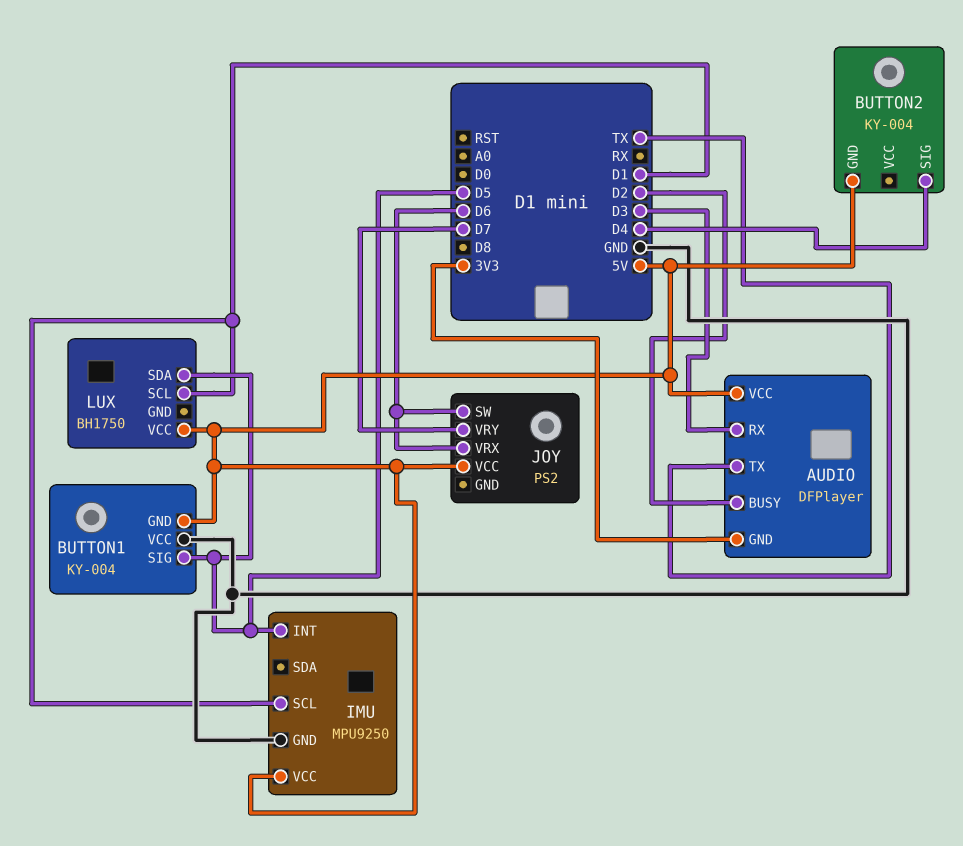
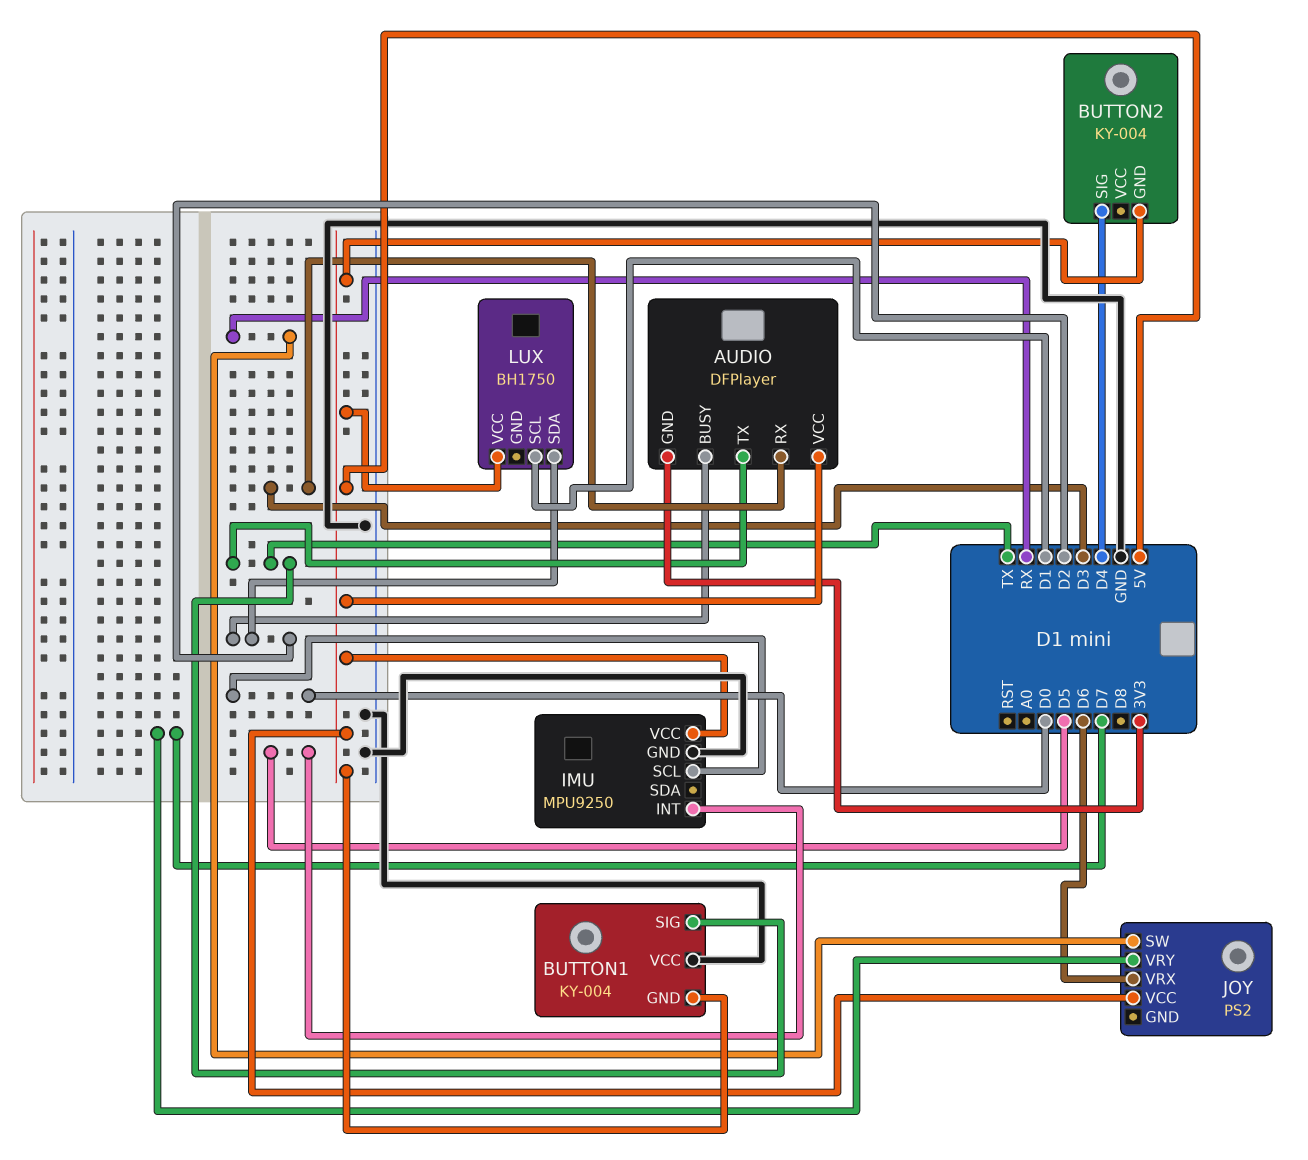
BUTTON1 pin SIG: D5 -> TX
IMU pin SCL: D1 -> D0
JOY pin SW: D6 -> RX
LUX pin SDA: D5 -> D2

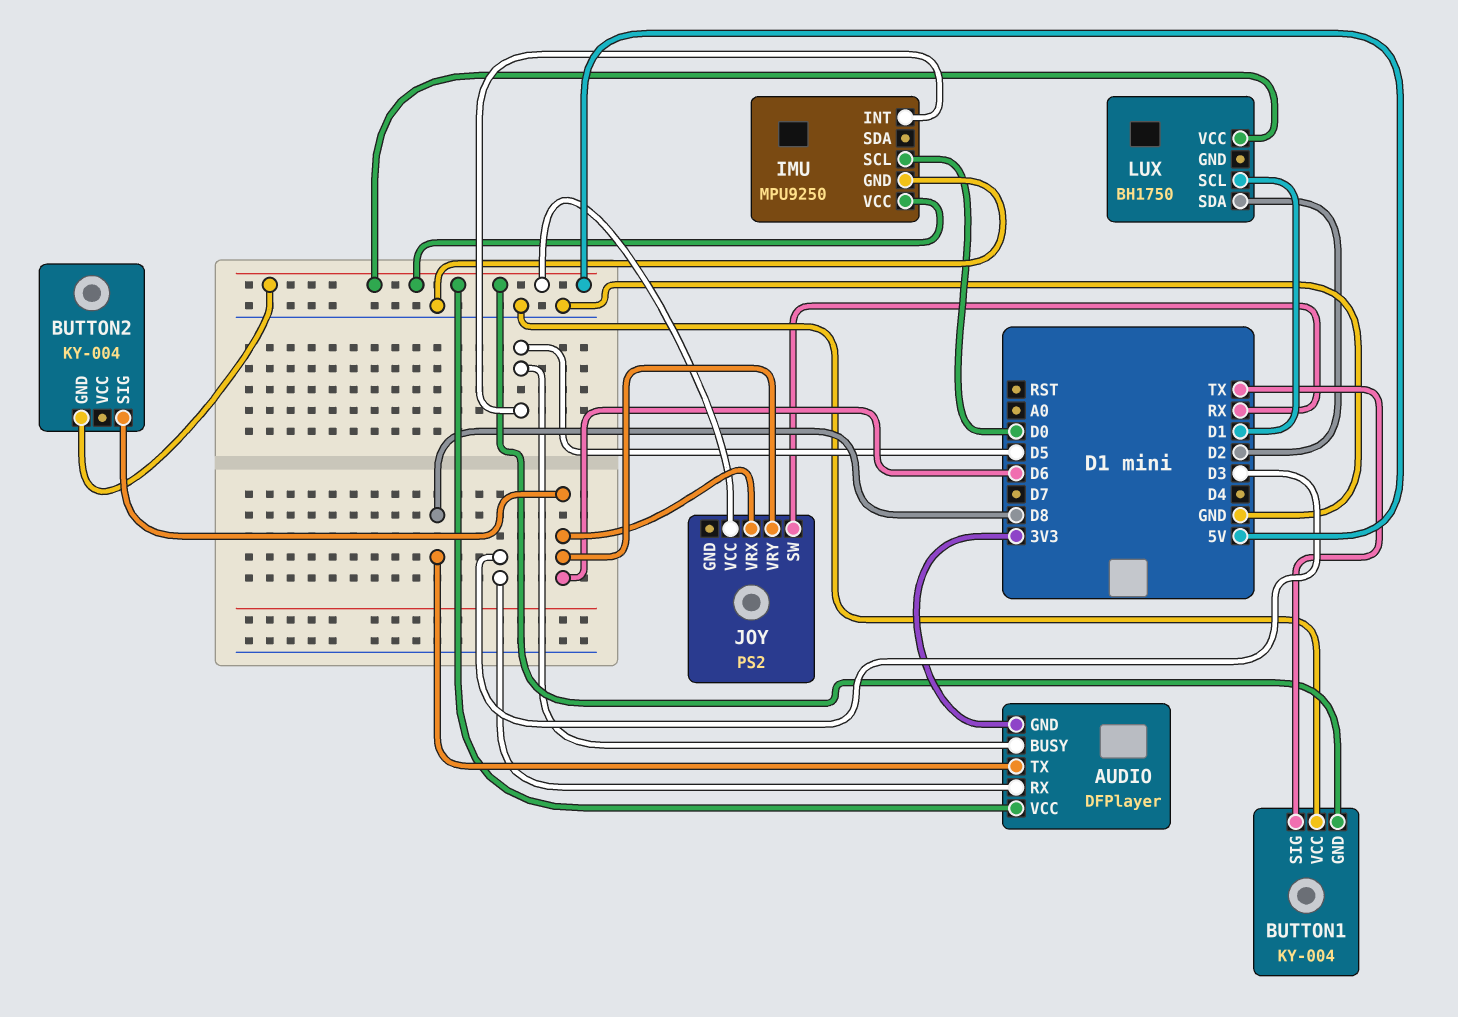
AUDIO pin BUSY: D2 -> D5
AUDIO pin TX: TX -> D8
BUTTON2 pin SIG: D4 -> D6
JOY pin VRY: D7 -> D6

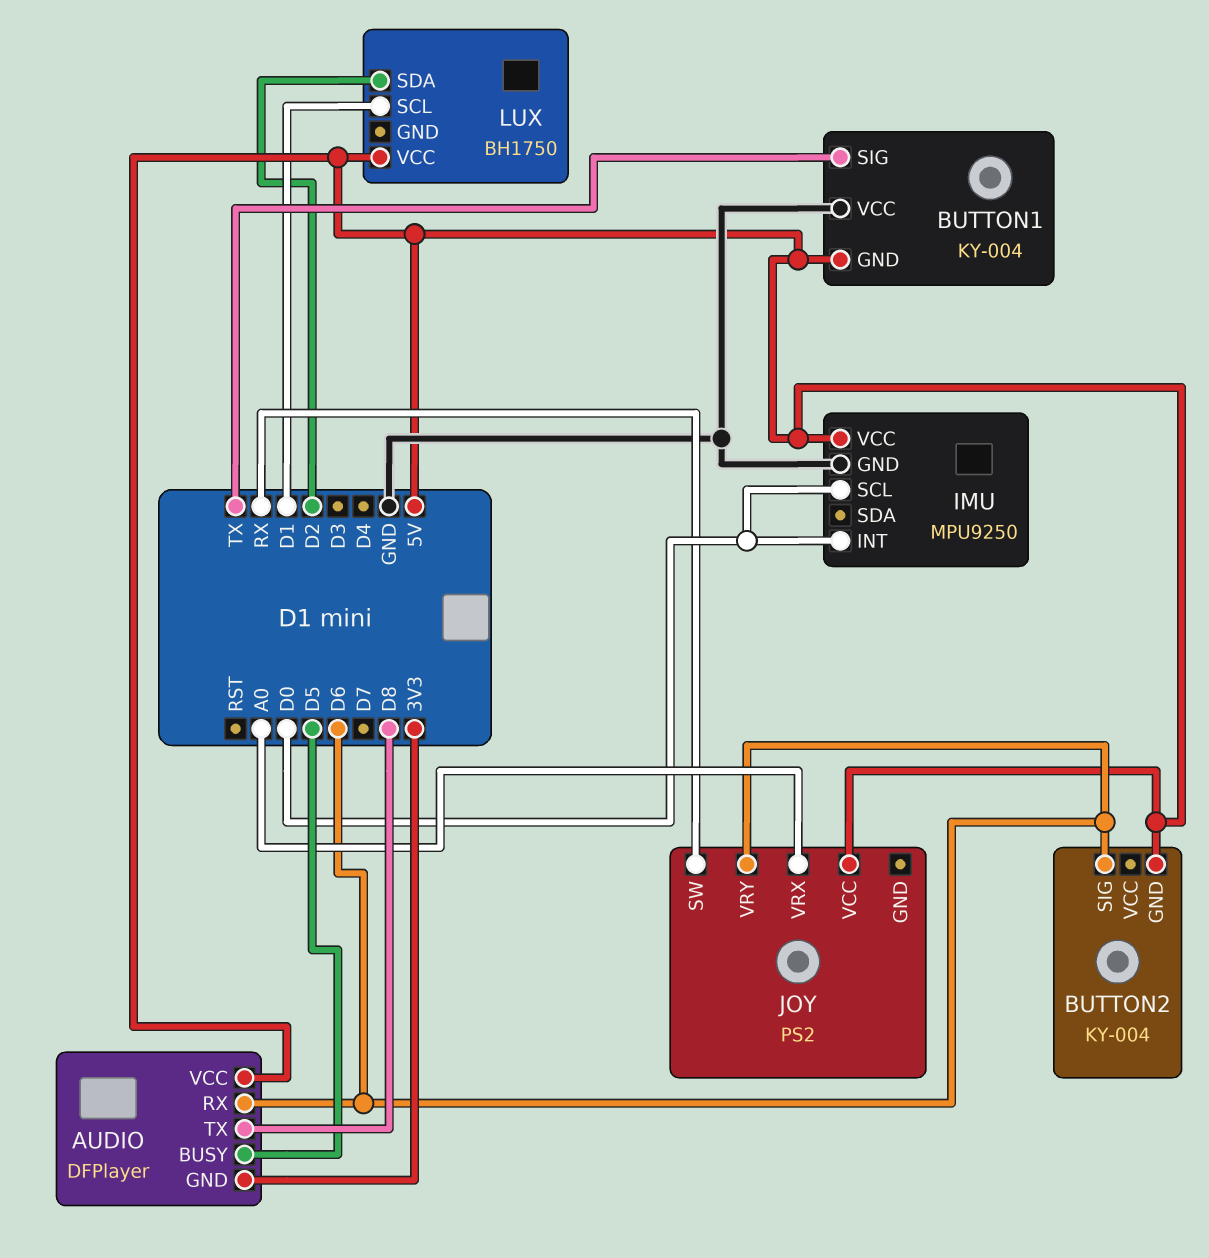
AUDIO pin RX: D3 -> D6
IMU pin INT: D5 -> D0
JOY pin VRX: D6 -> A0

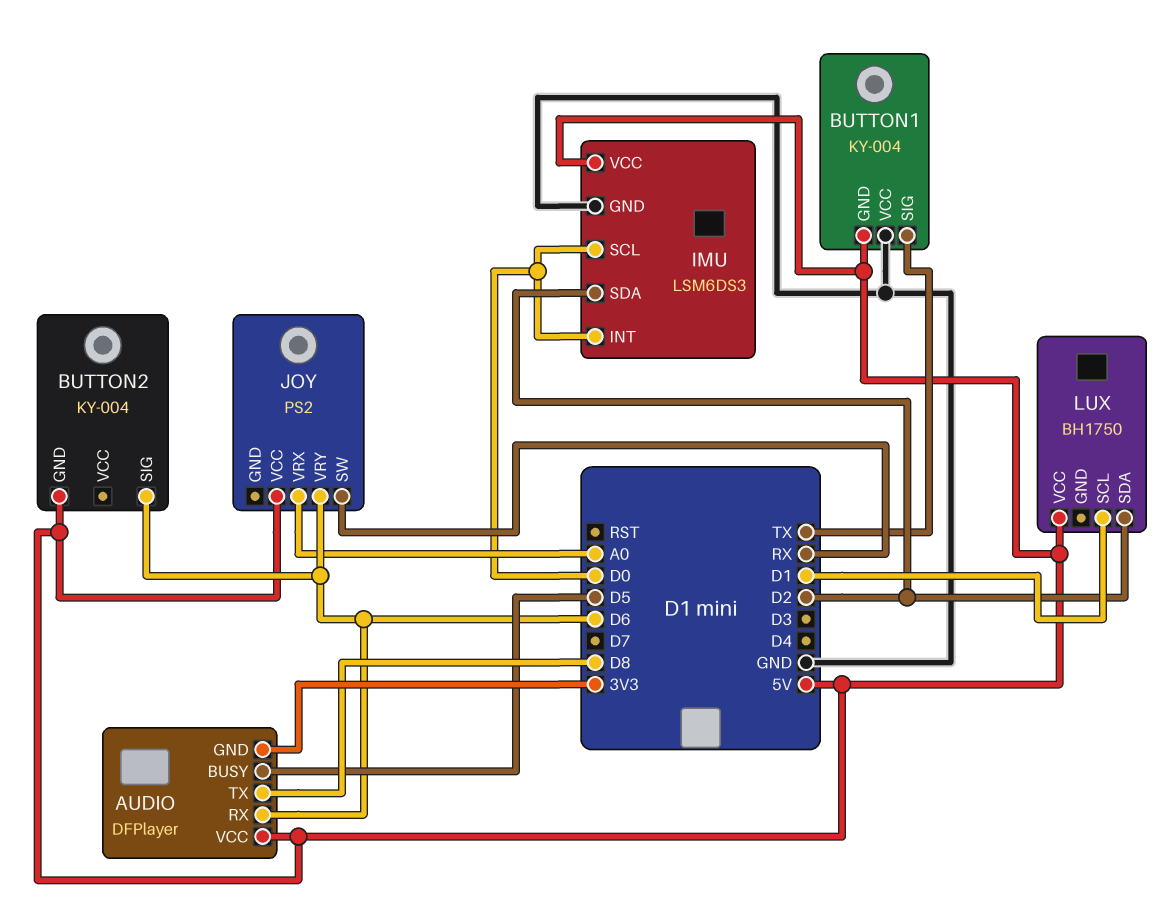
IMU: MPU9250 -> LSM6DS3
IMU pin SDA: none -> D2

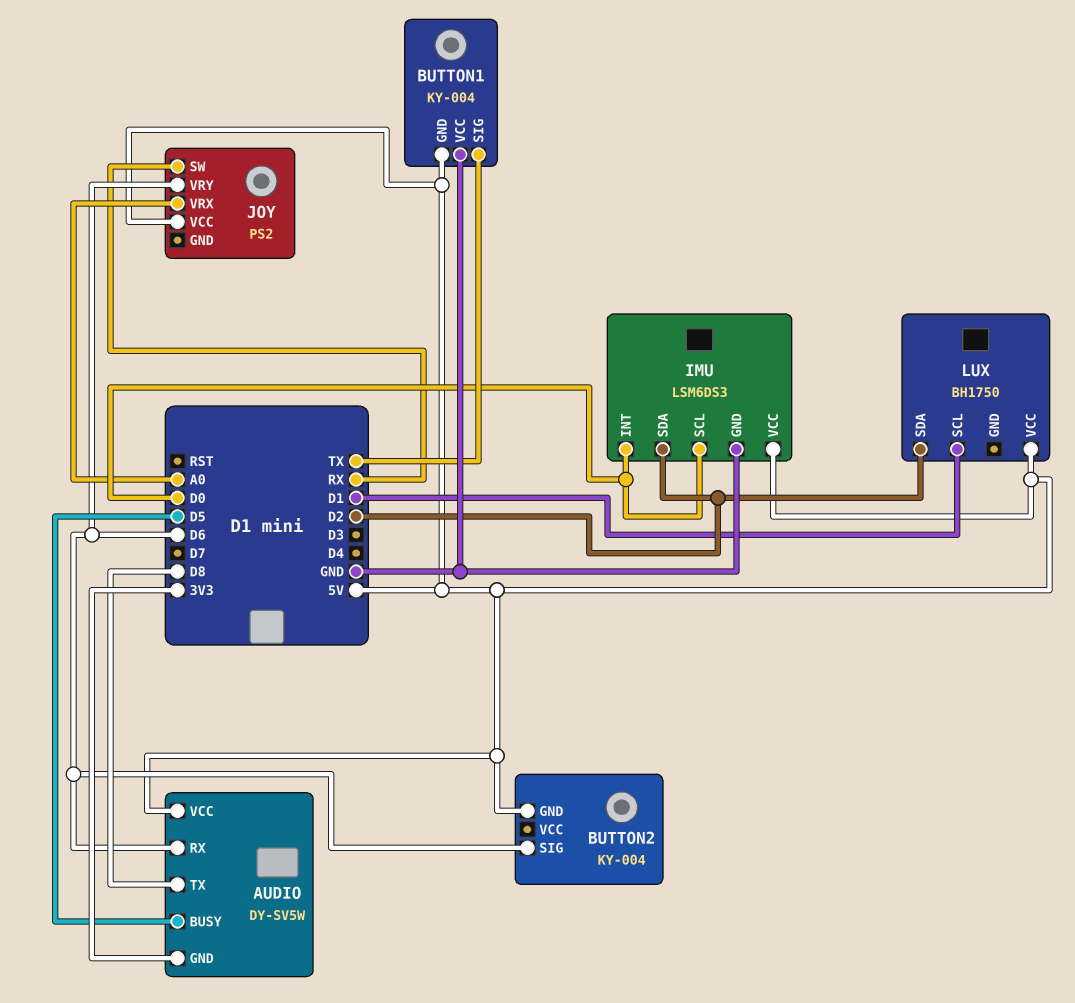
AUDIO: DFPlayer -> DY-SV5W

